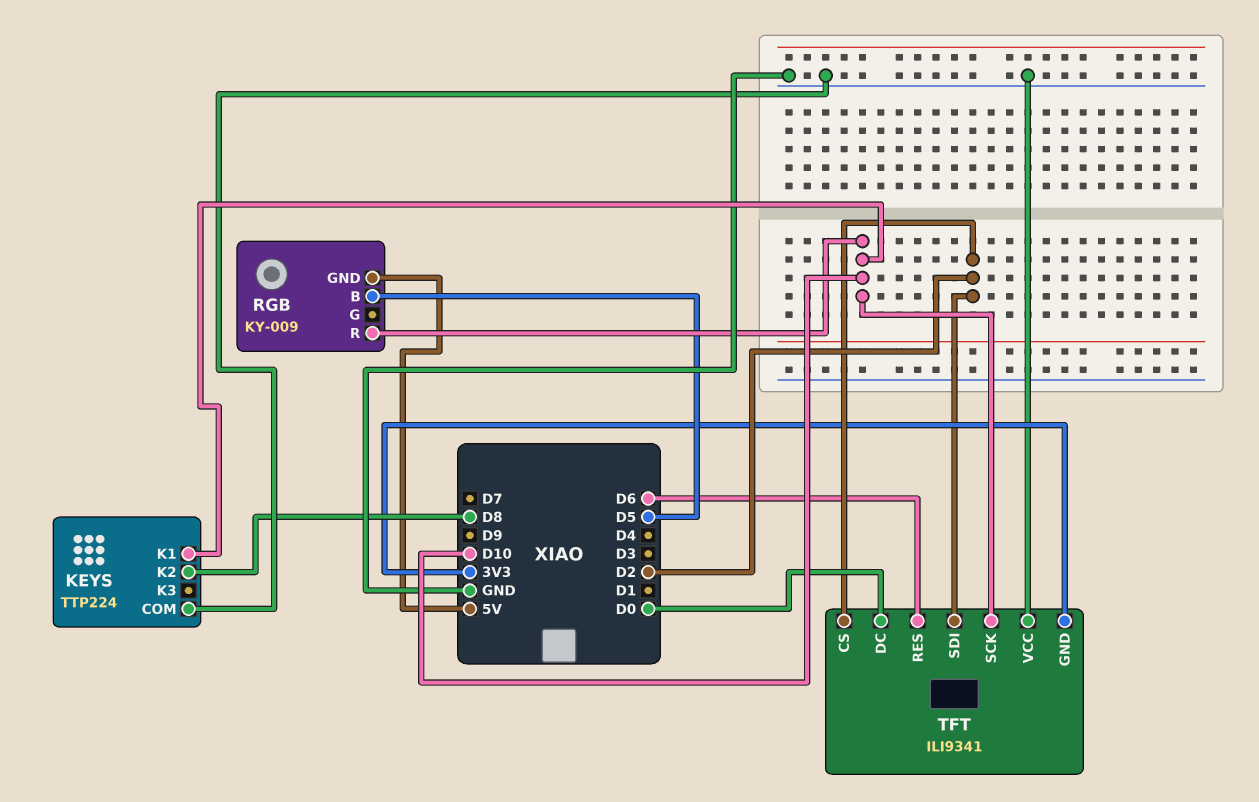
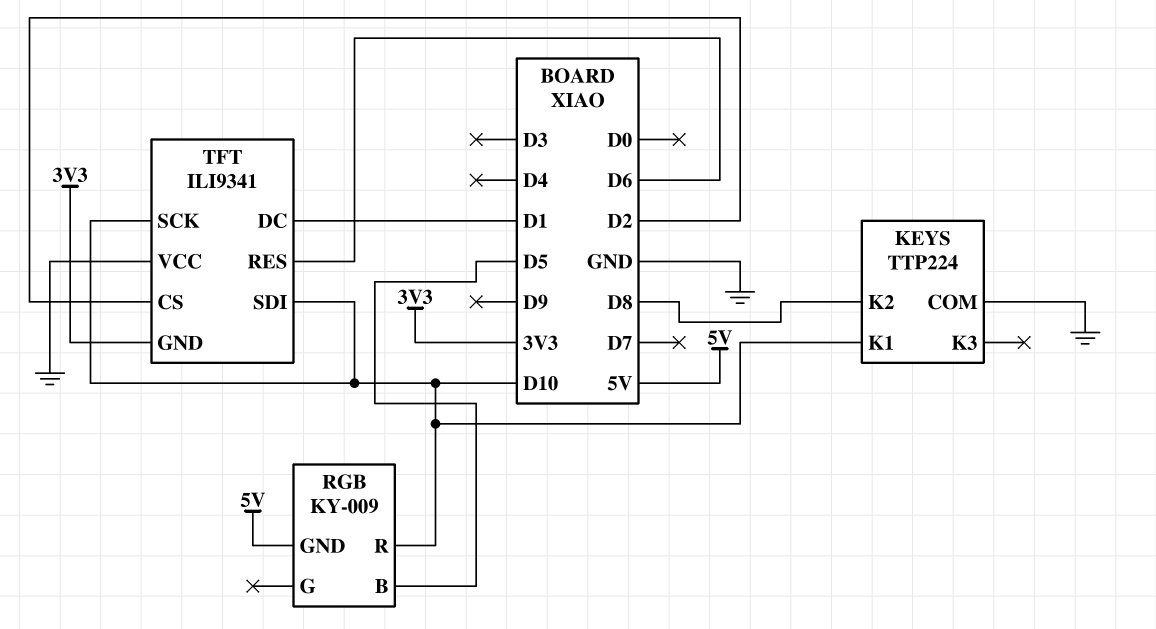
TFT pin DC: D0 -> D1
TFT pin SDI: D2 -> D10

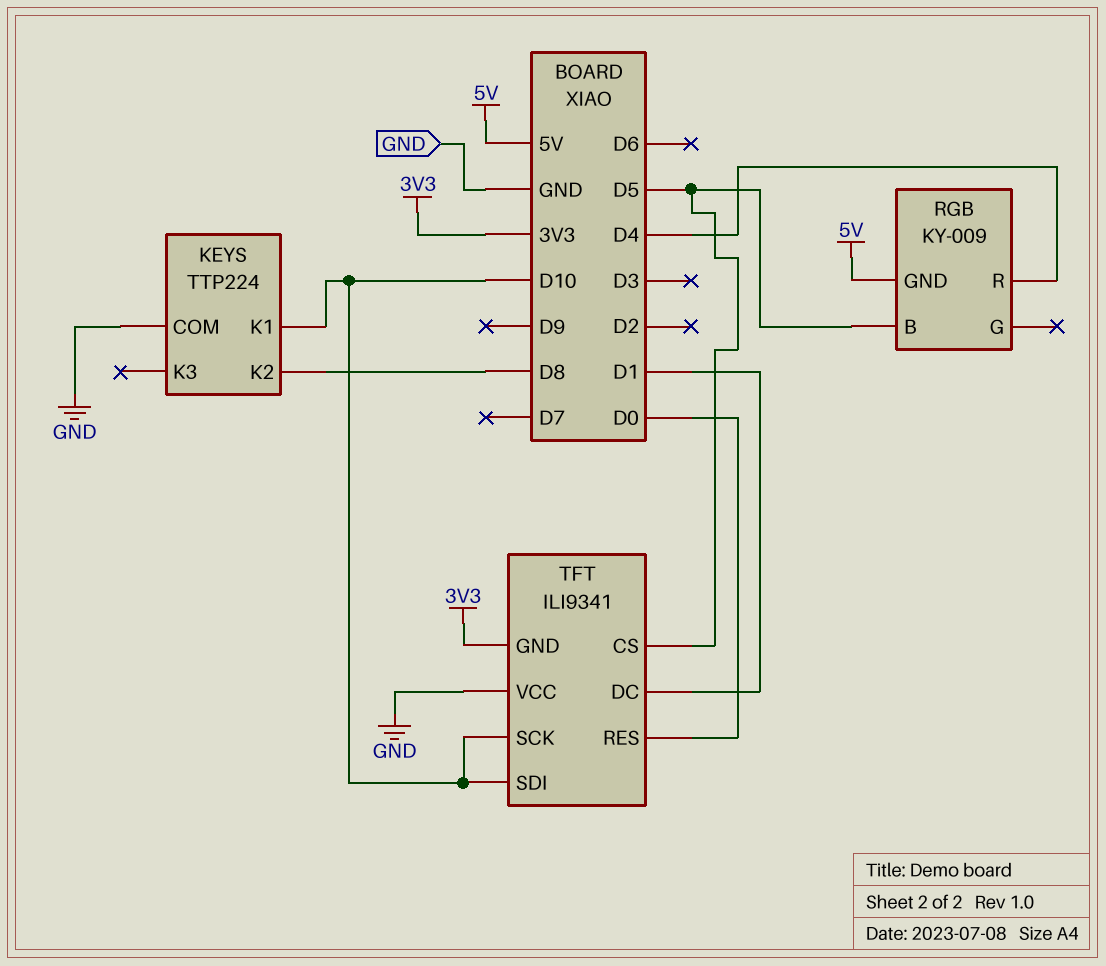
RGB pin R: D10 -> D4
TFT pin CS: D2 -> D5
TFT pin RES: D6 -> D0

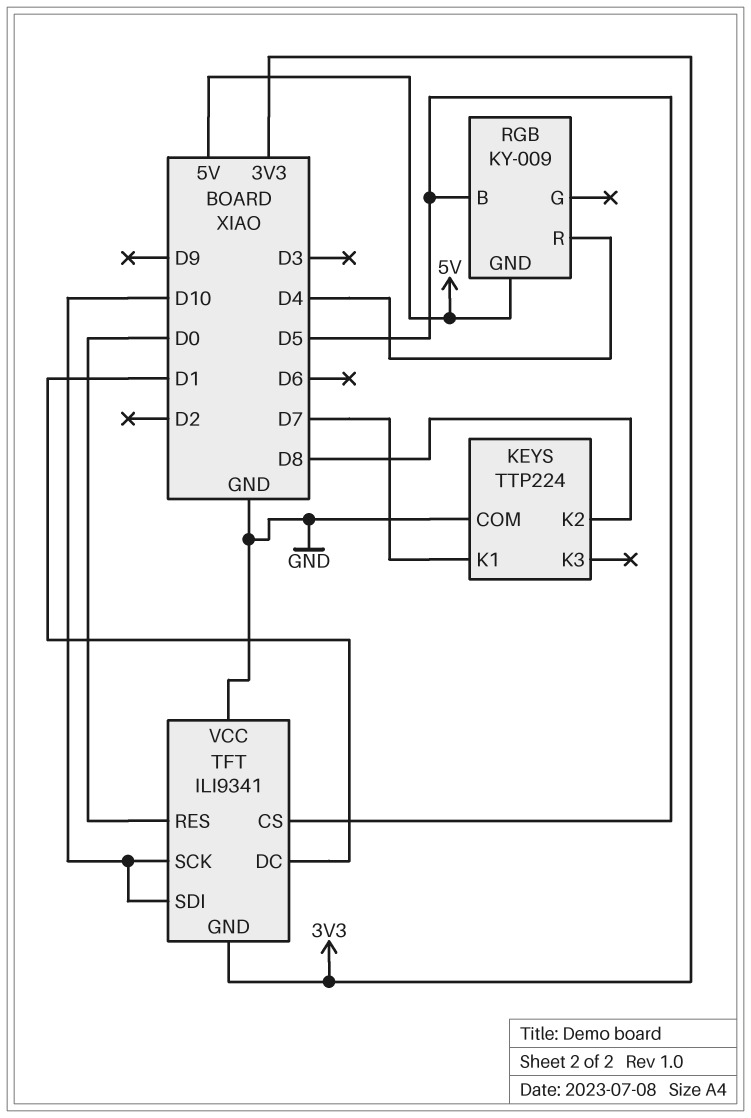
KEYS pin K1: D10 -> D7

